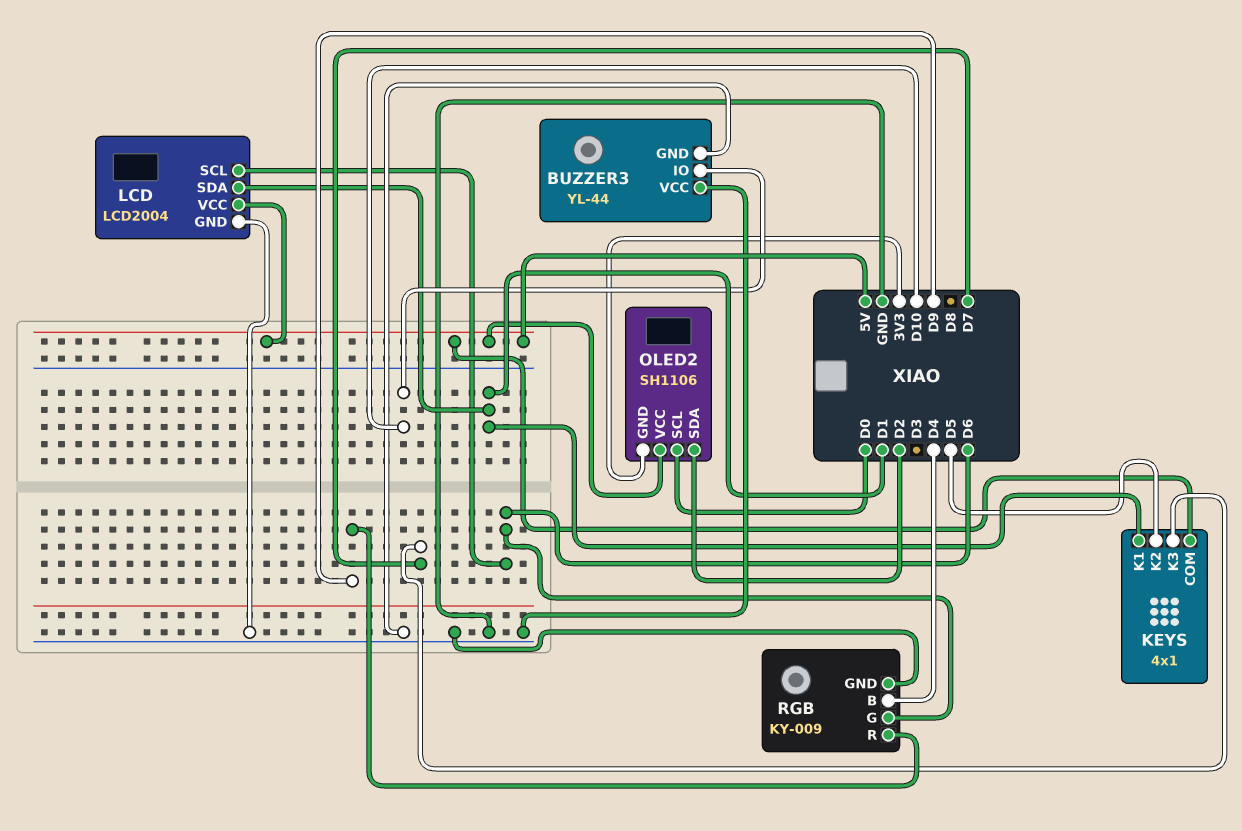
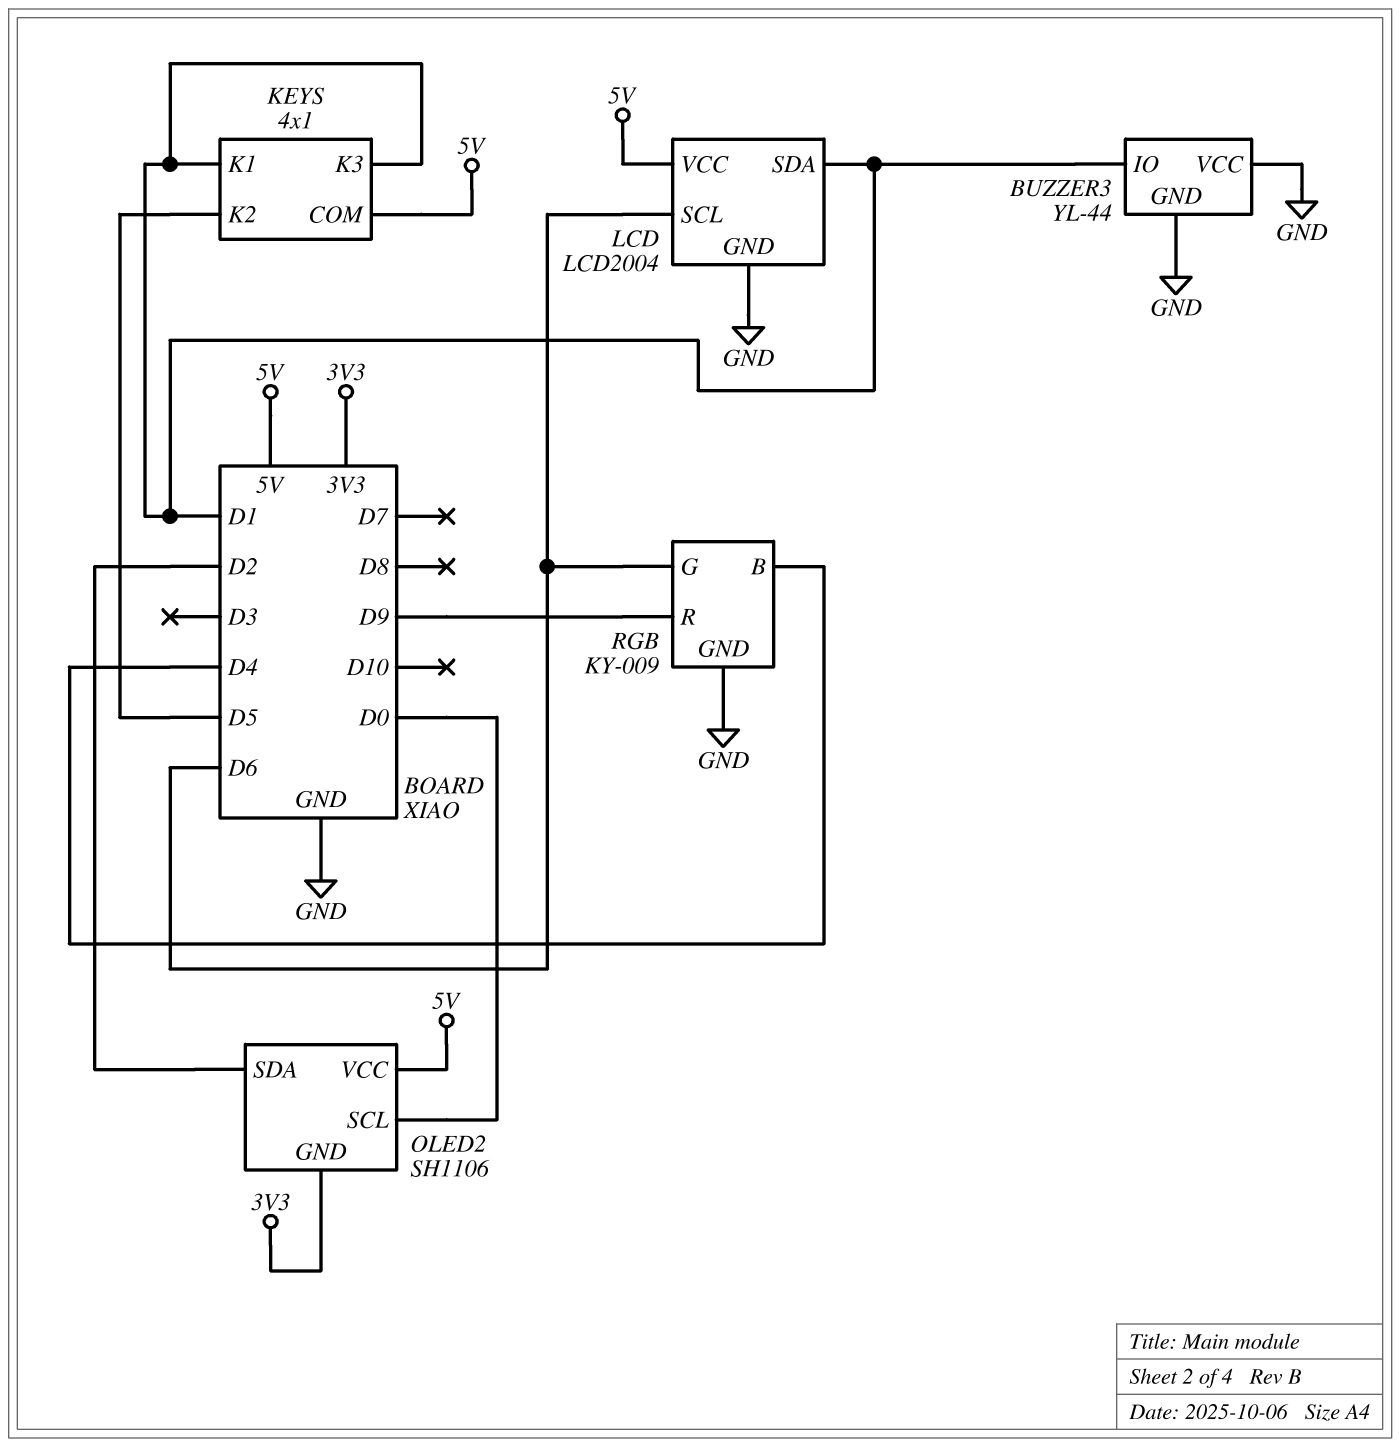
BUZZER3 pin IO: D10 -> D1
KEYS pin K3: D7 -> D1

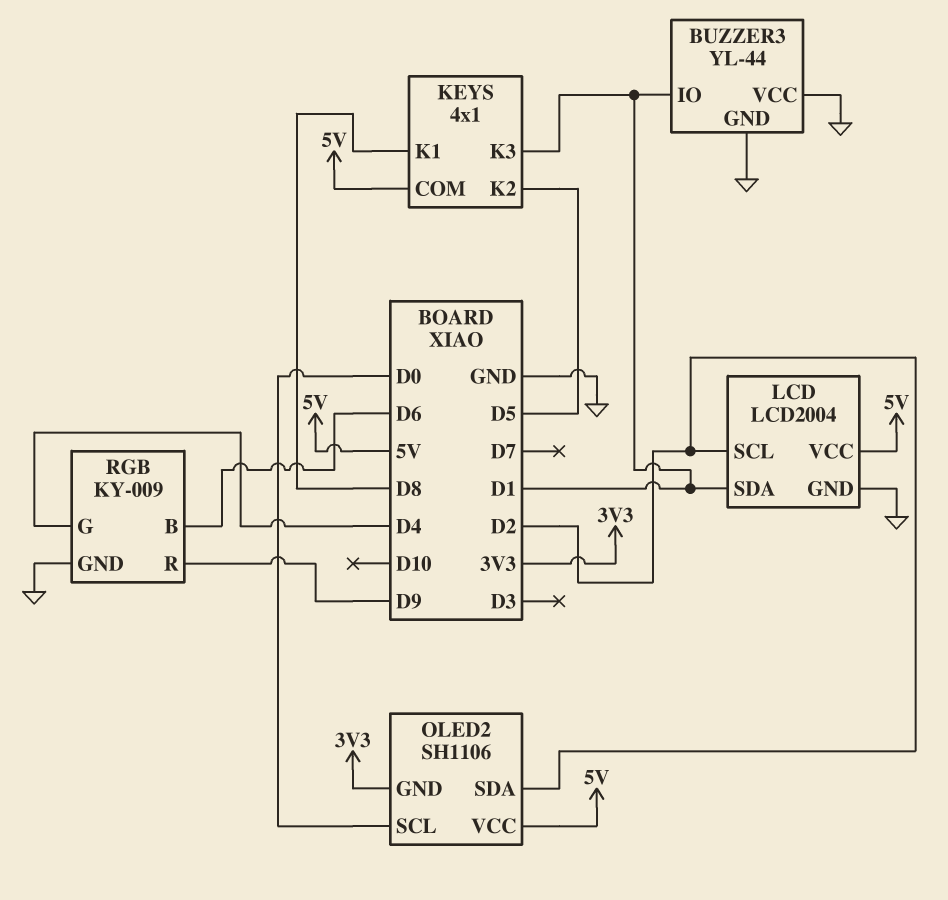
KEYS pin K1: D1 -> D8
LCD pin SCL: D6 -> D2
RGB pin B: D4 -> D6
RGB pin G: D6 -> D4

